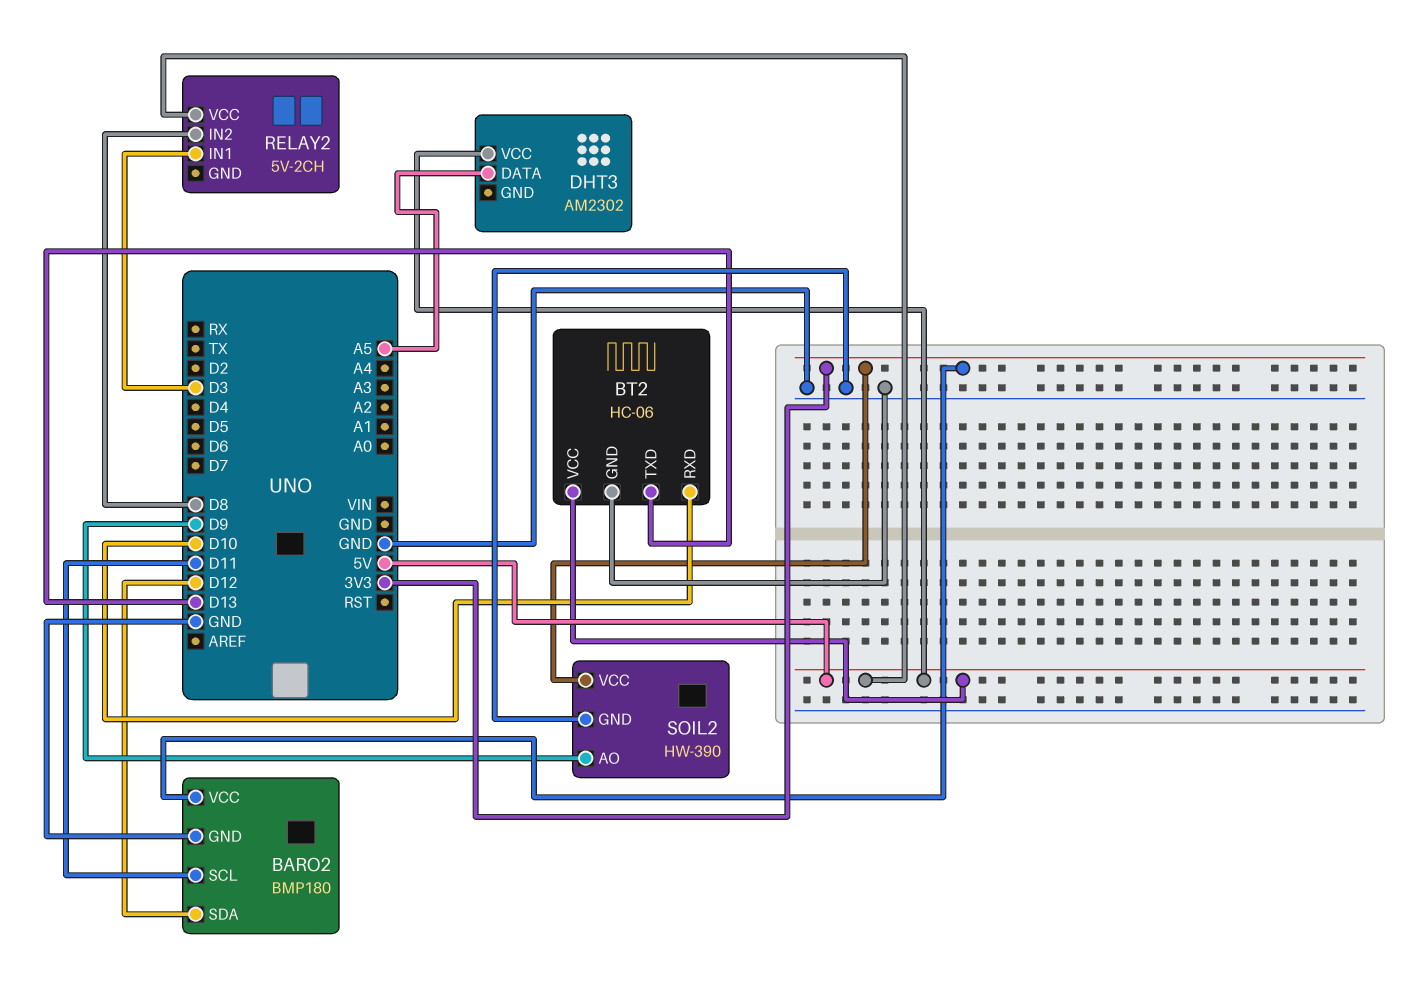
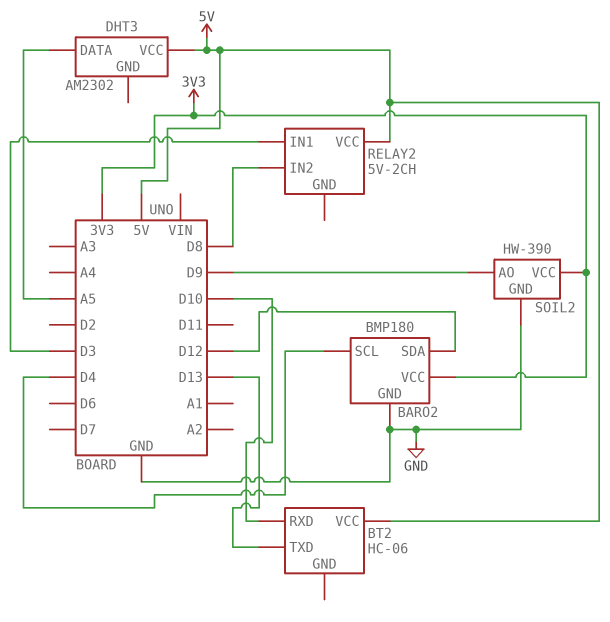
BARO2 pin SCL: D11 -> D4
BT2 pin GND: GND -> none

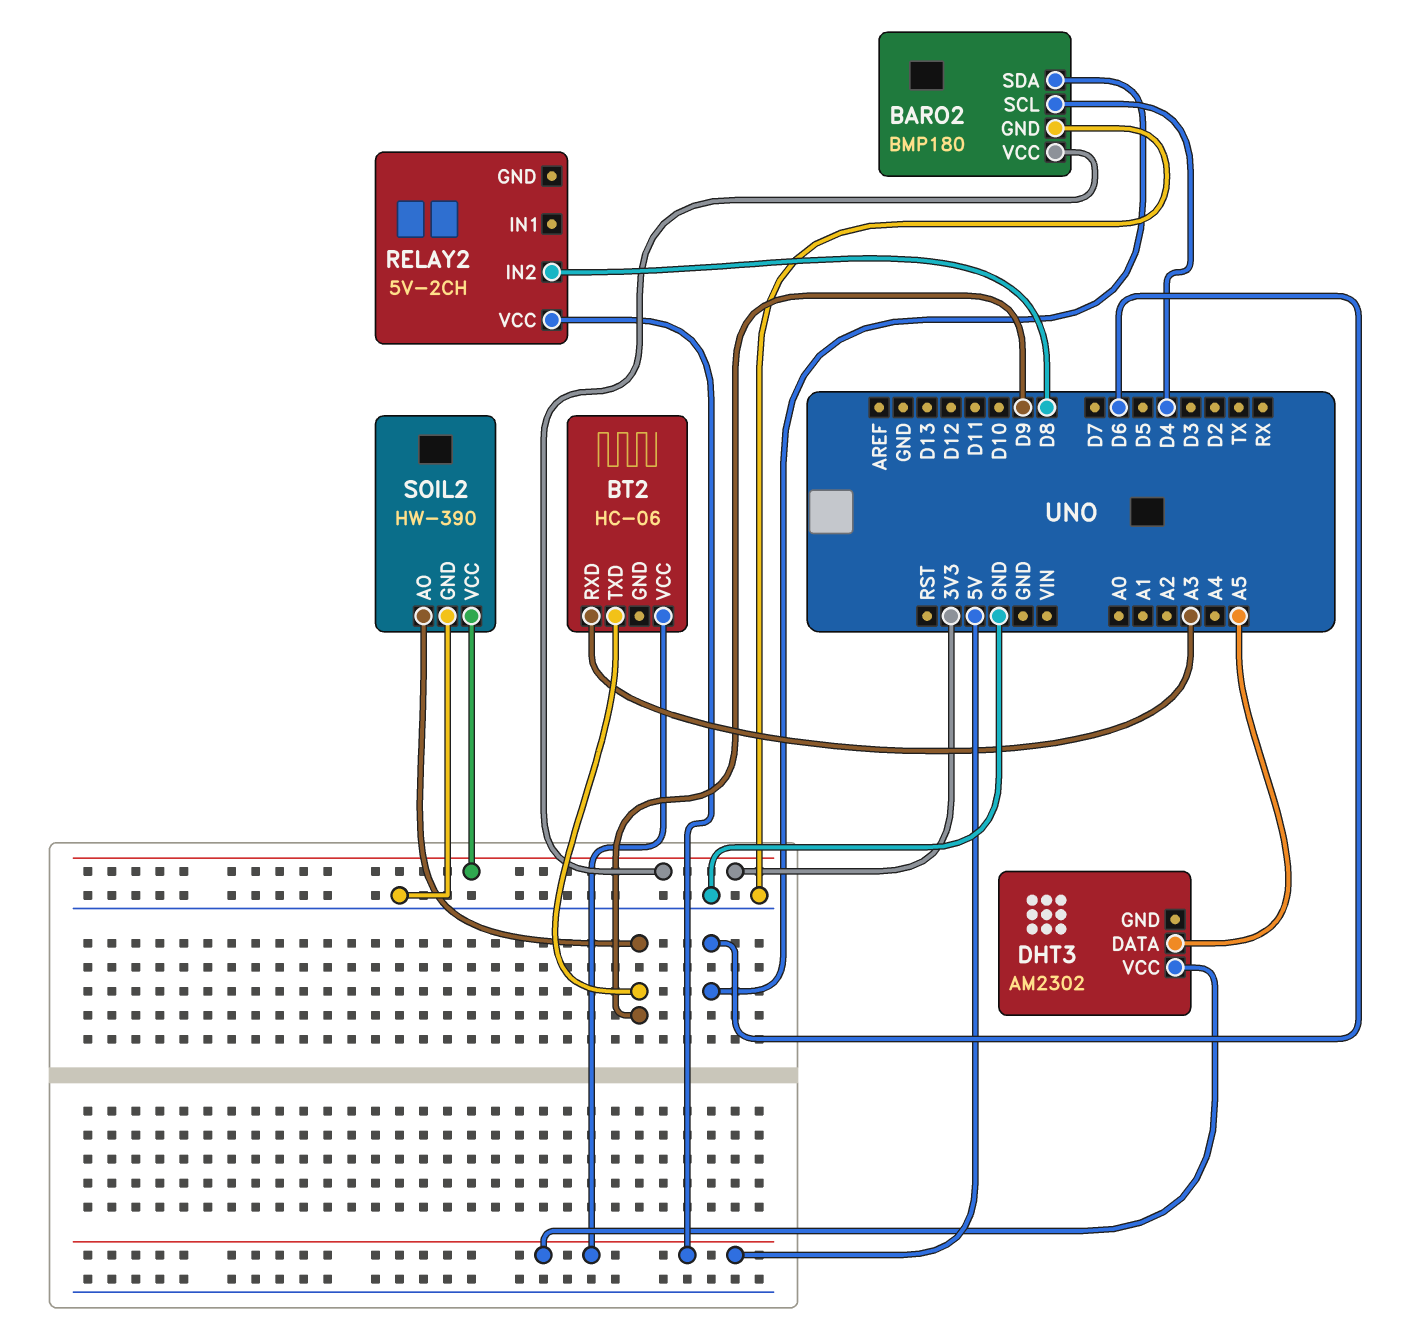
BARO2 pin SDA: D12 -> D6
BT2 pin RXD: D10 -> A3
BT2 pin TXD: D13 -> D9
RELAY2 pin IN1: D3 -> none

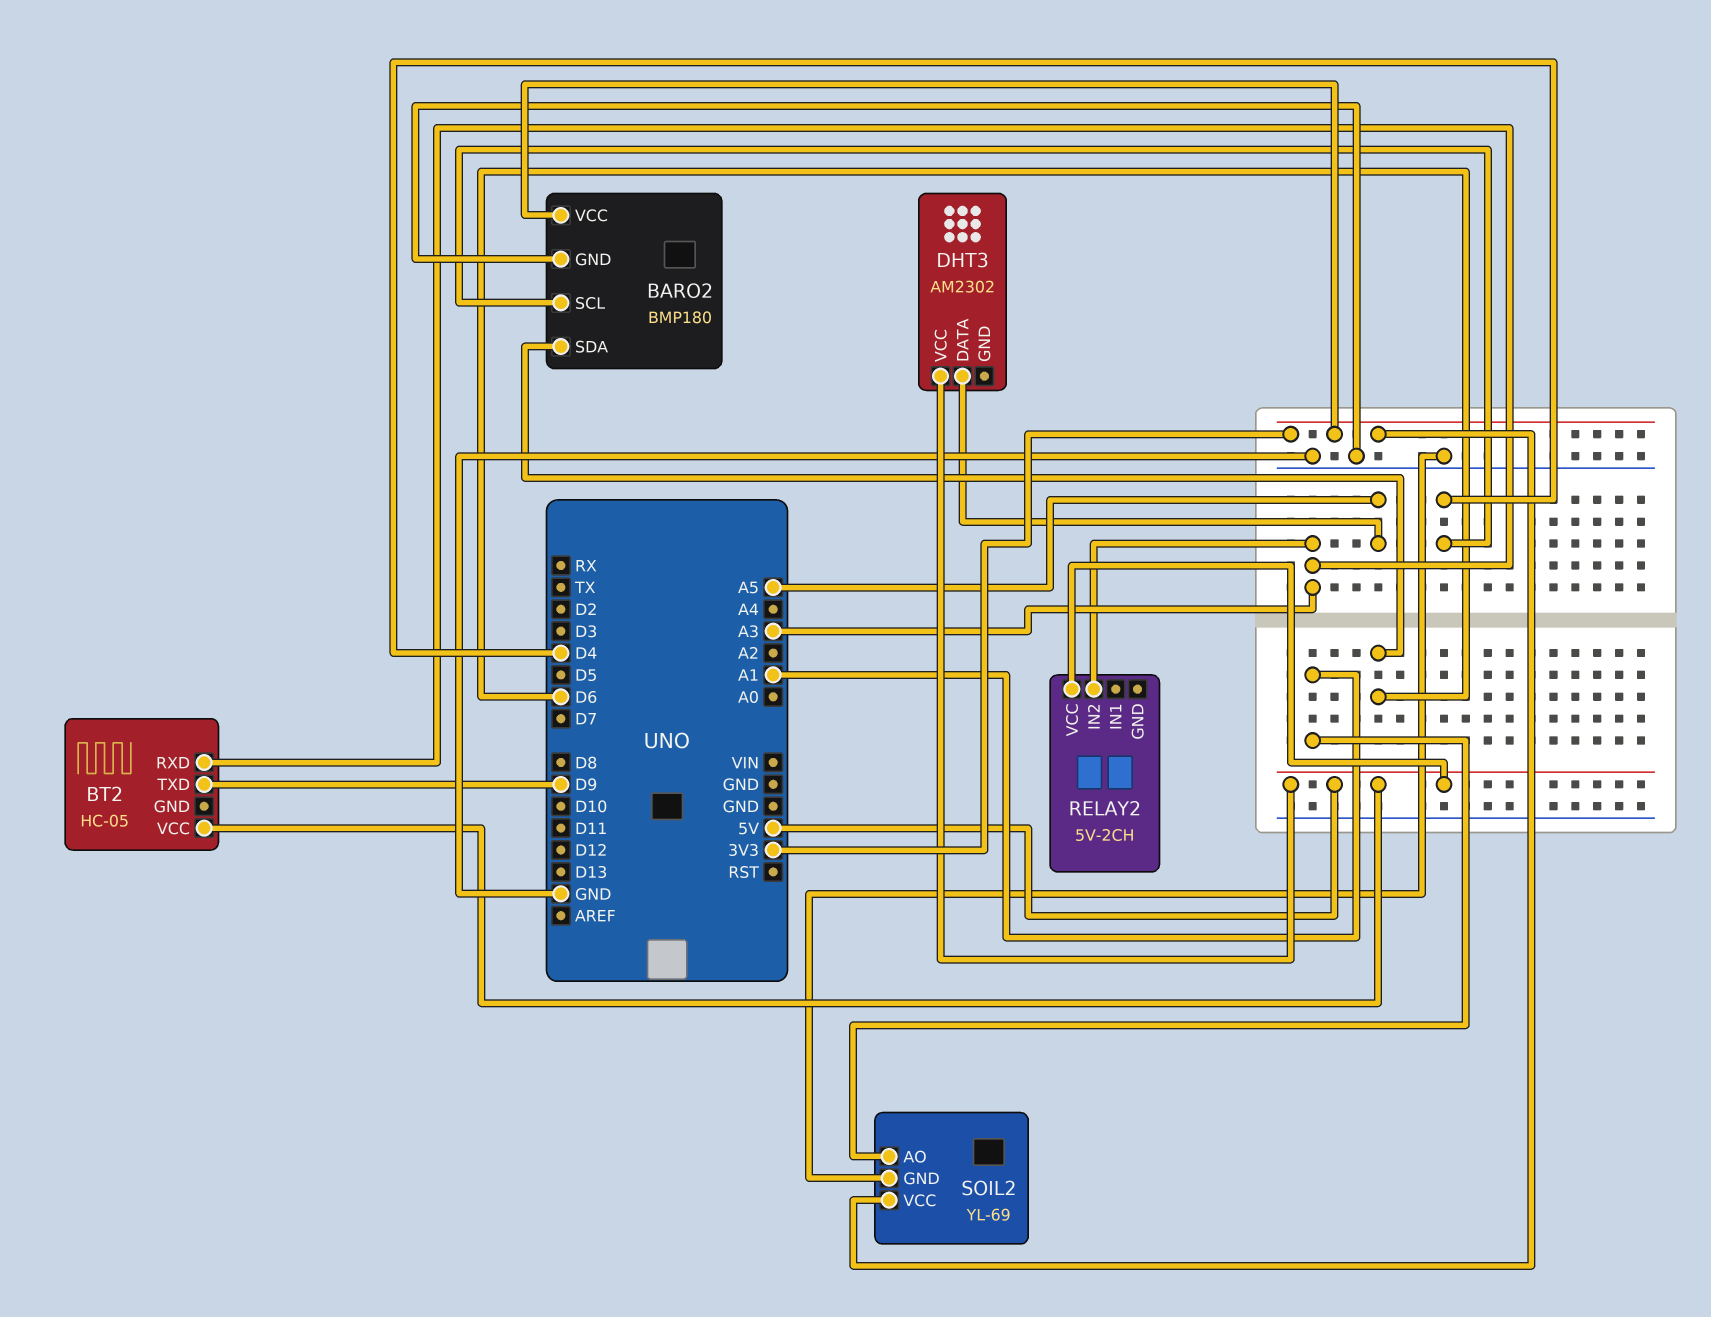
BT2: HC-06 -> HC-05
RELAY2 pin IN2: D8 -> A3
SOIL2: HW-390 -> YL-69
SOIL2 pin AO: D9 -> A1

